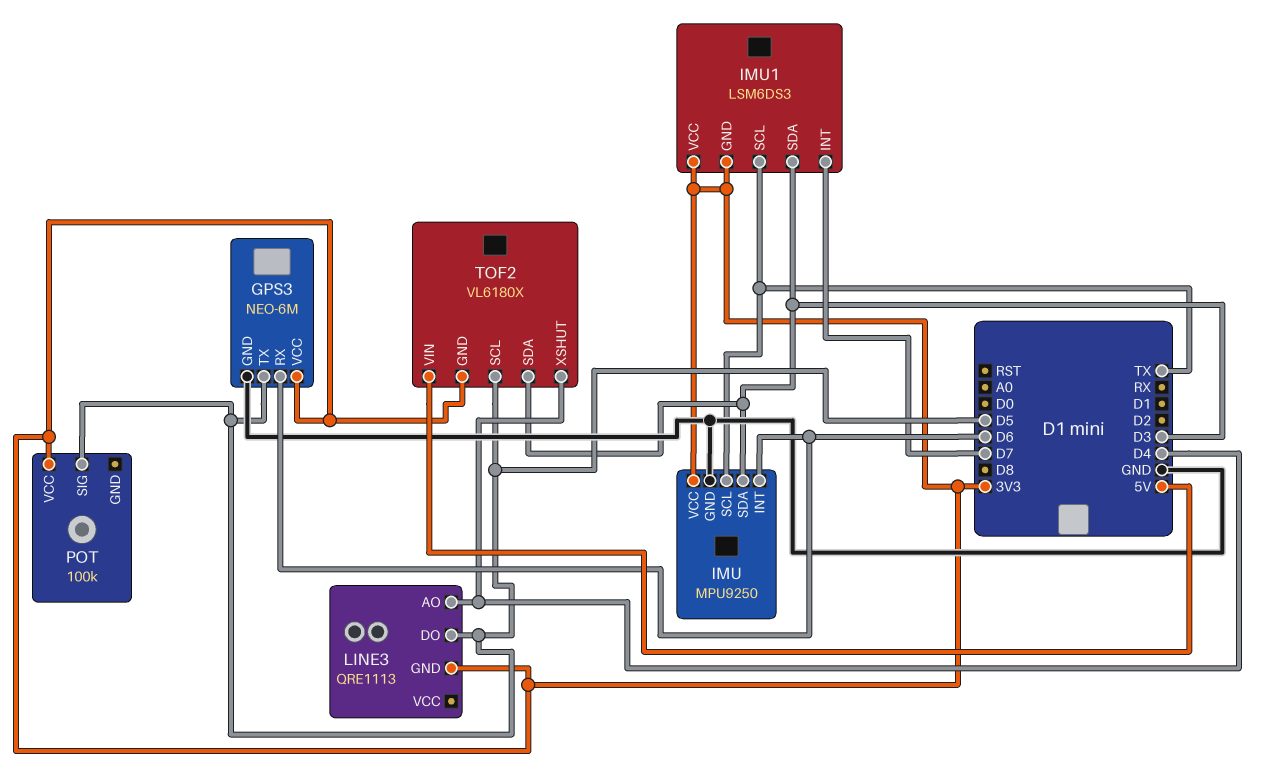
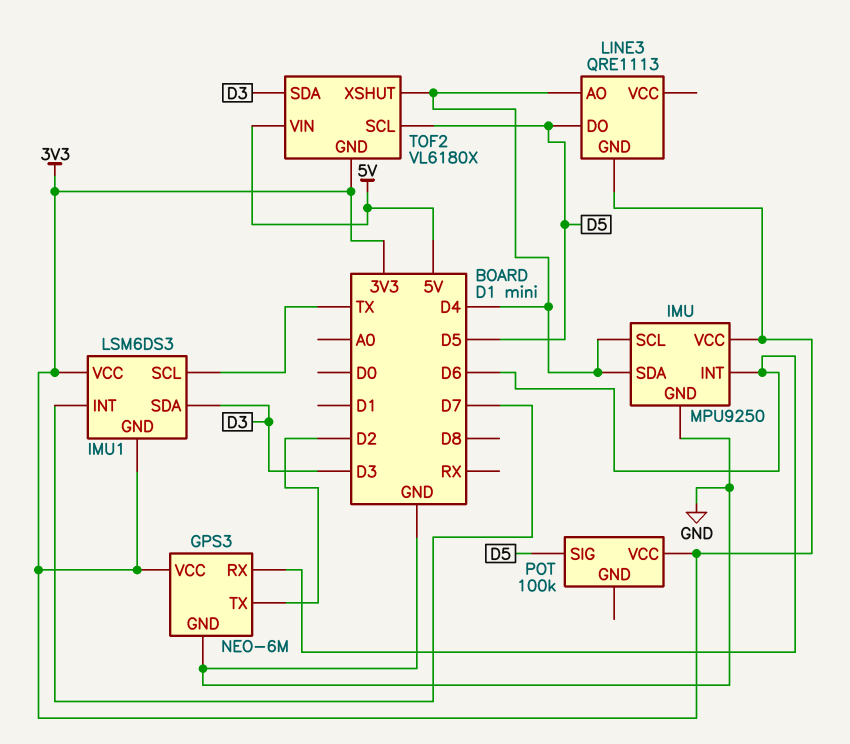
GPS3 pin TX: D5 -> D2
IMU pin SCL: TX -> D4
IMU pin SDA: D3 -> D4

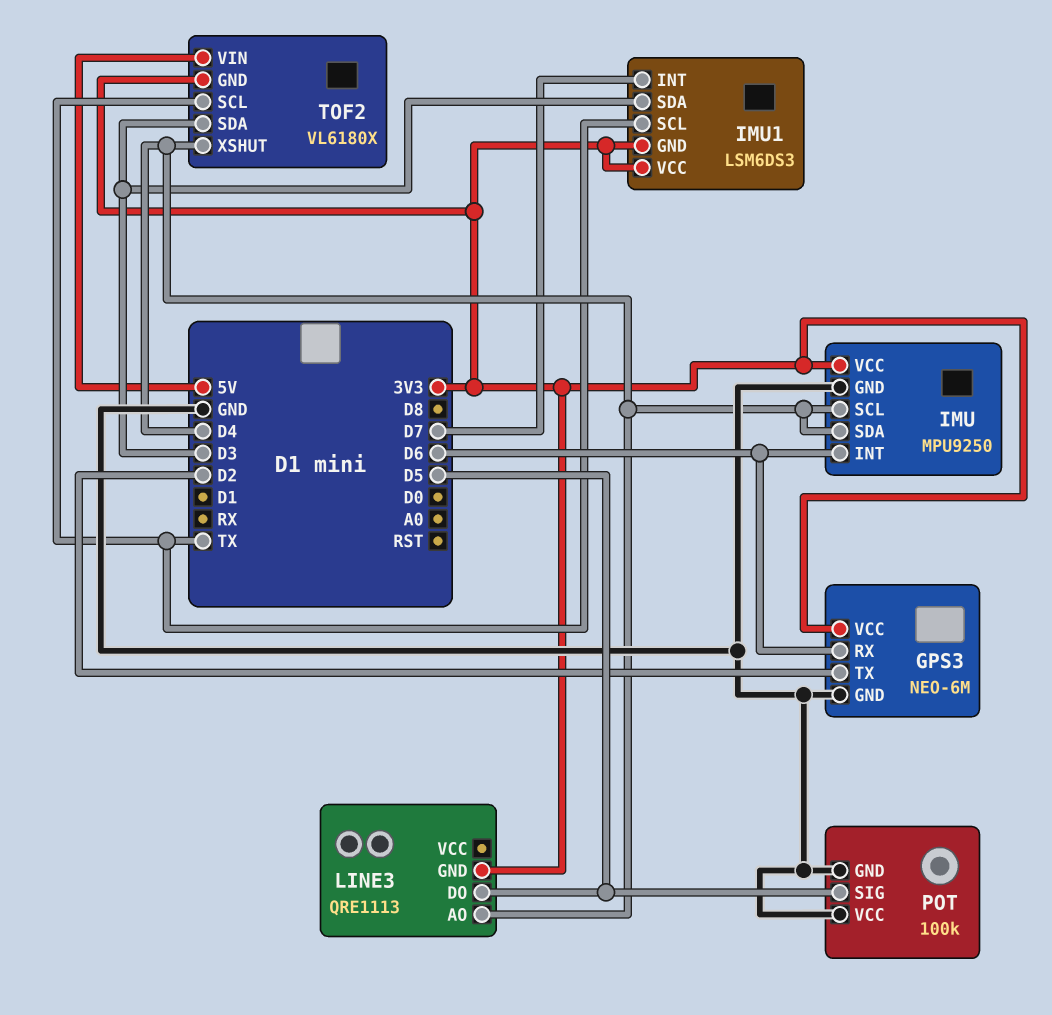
POT pin GND: none -> GND
POT pin VCC: 3V3 -> GND
TOF2 pin SCL: D5 -> TX

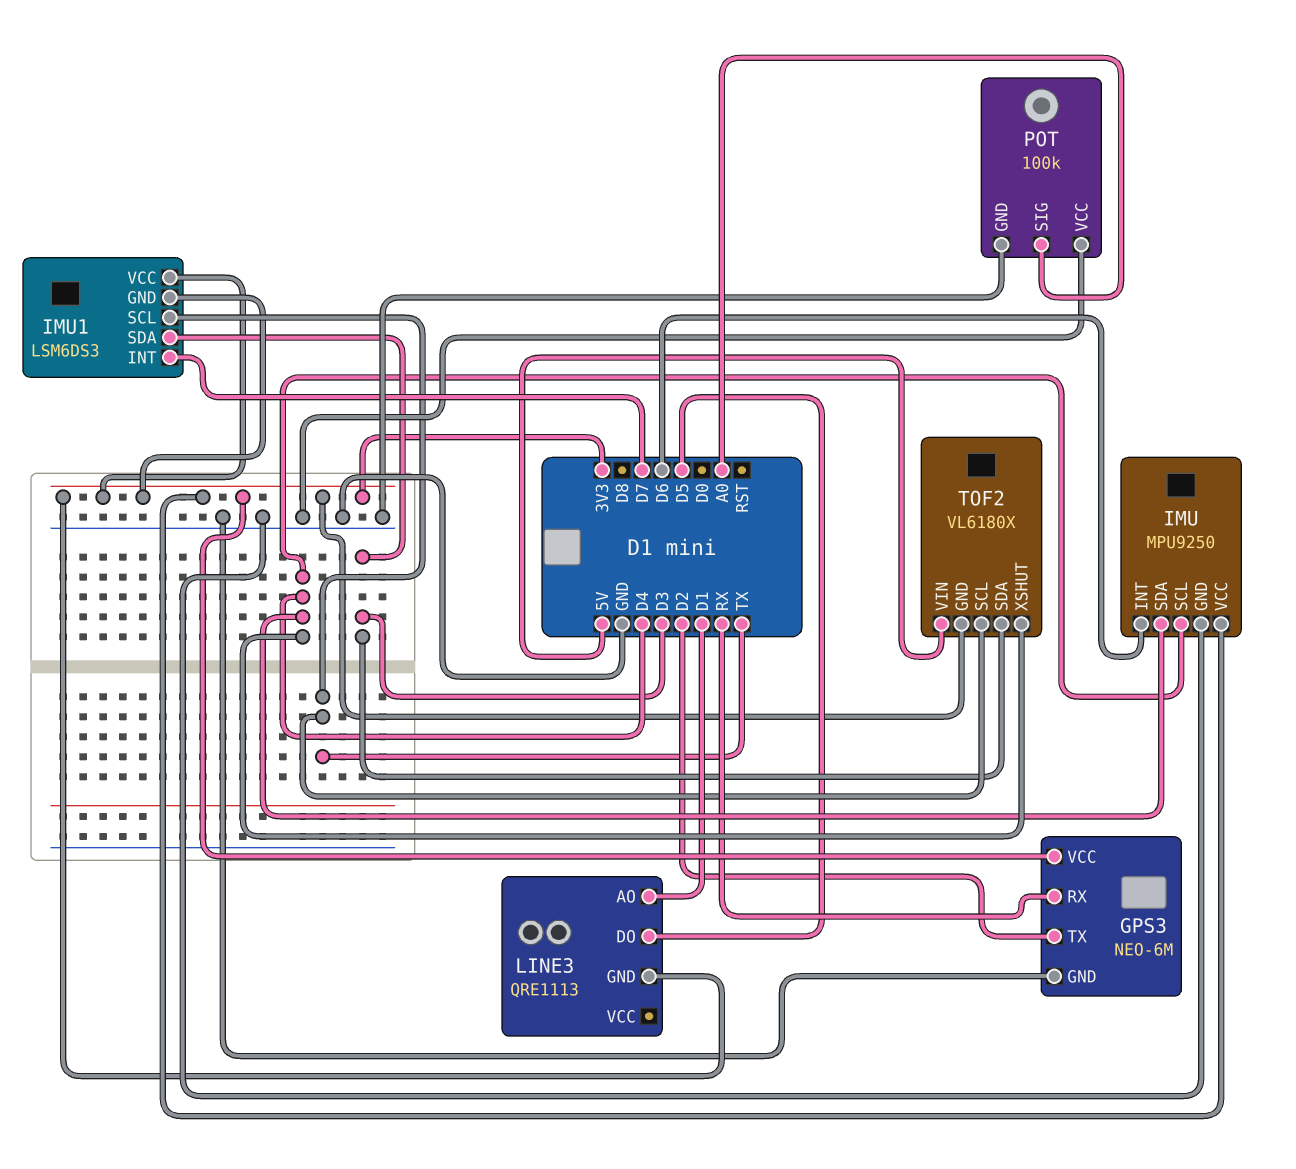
GPS3 pin RX: D6 -> RX
LINE3 pin AO: D4 -> D1
POT pin SIG: D5 -> A0

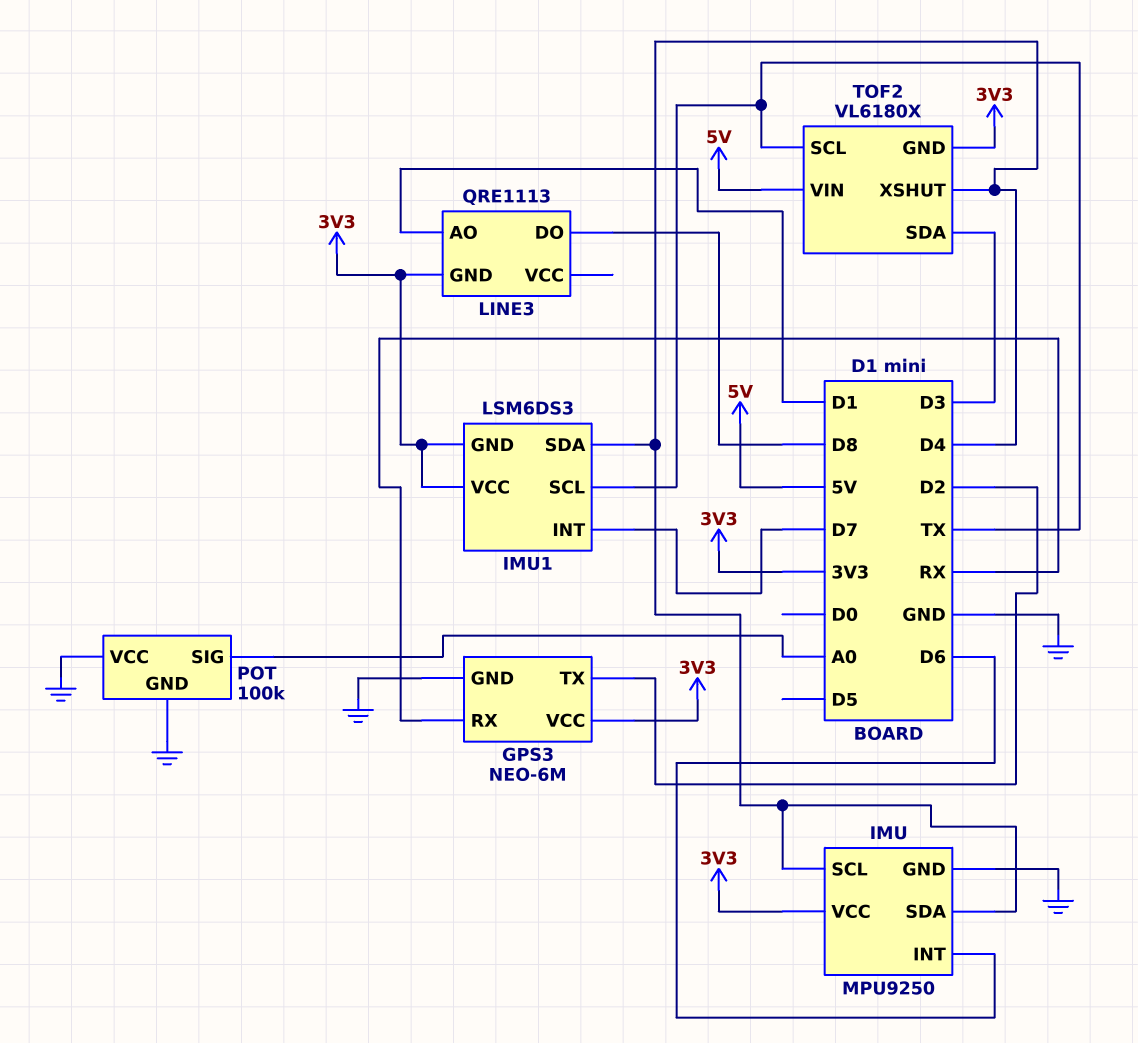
IMU1 pin SDA: D3 -> D4
LINE3 pin DO: D5 -> D8

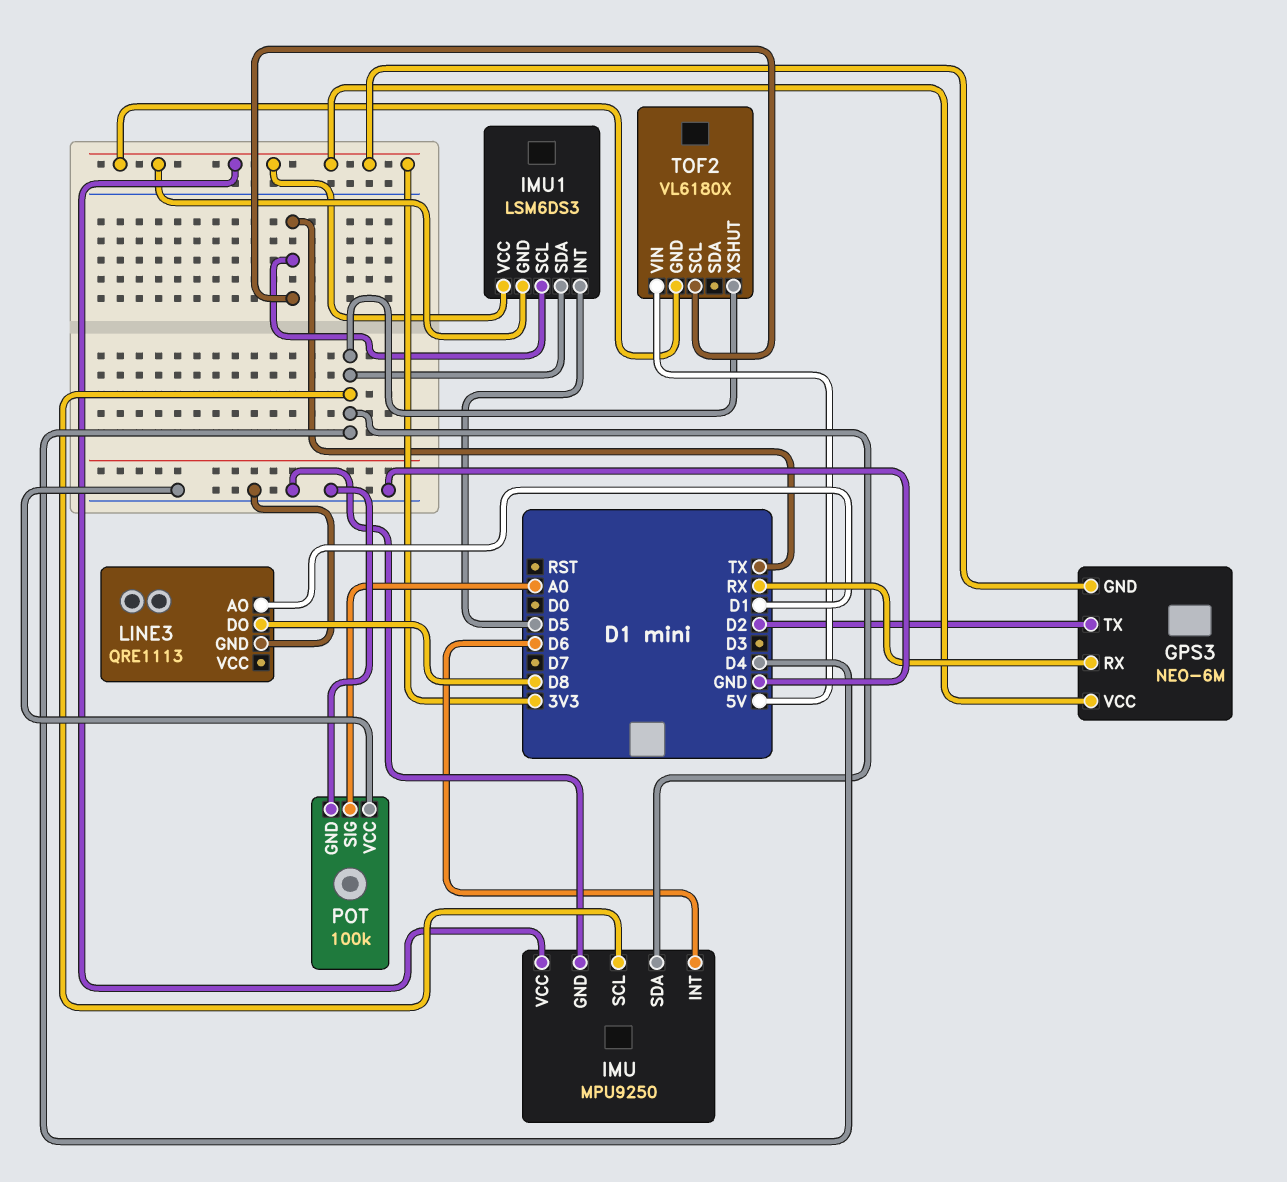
GPS3 pin GND: GND -> 3V3
IMU1 pin INT: D7 -> D5
LINE3 pin GND: 3V3 -> GND
TOF2 pin SDA: D3 -> none

